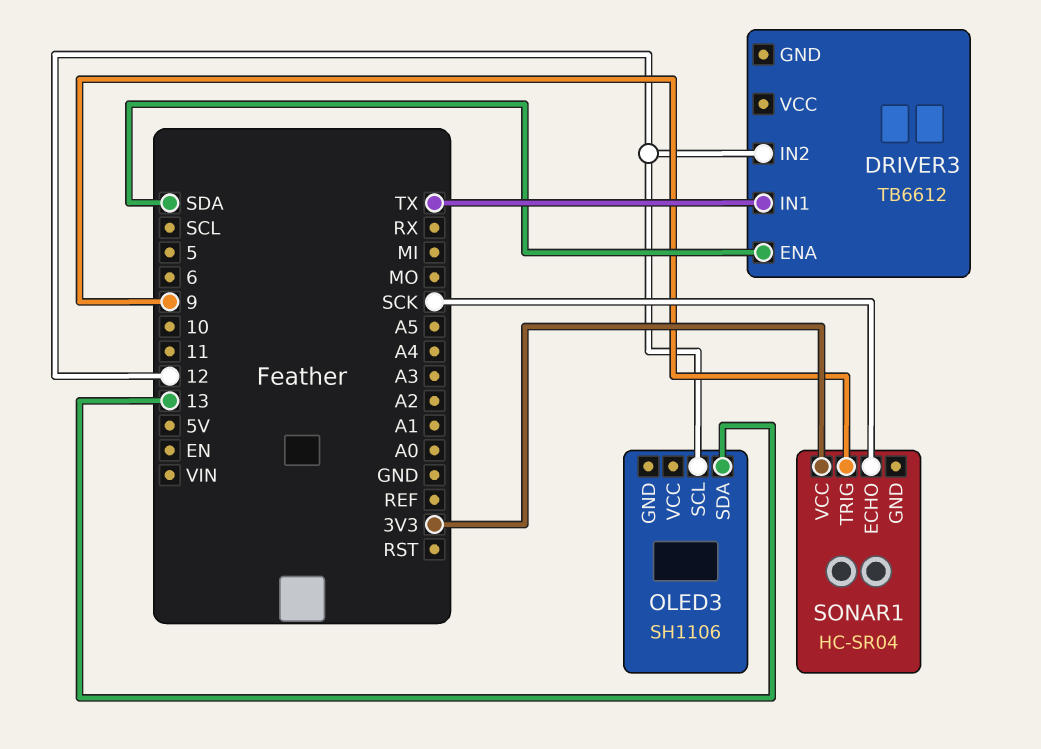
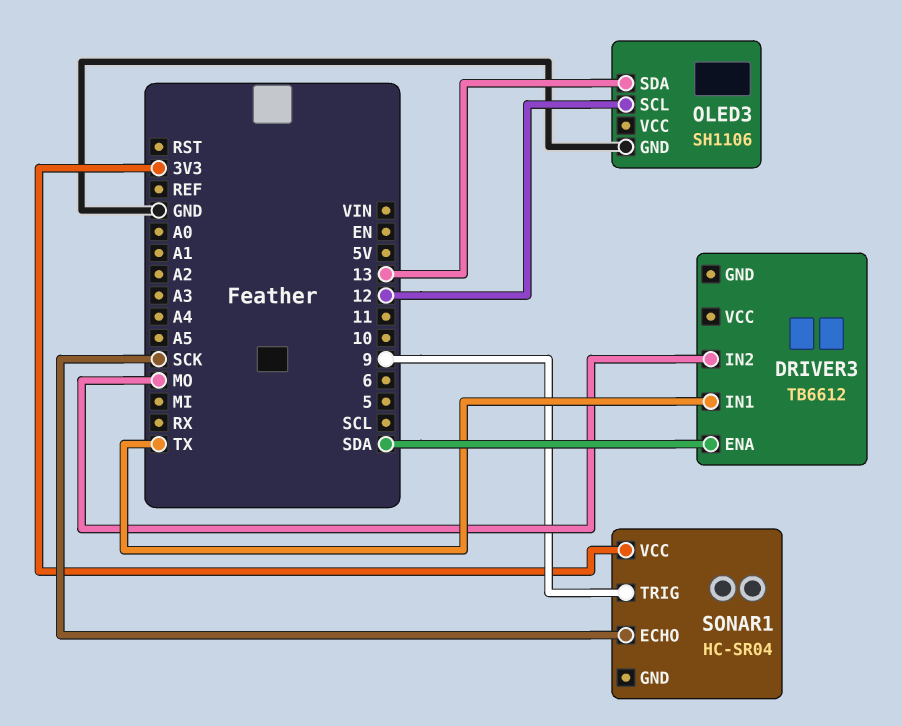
DRIVER3 pin IN2: 12 -> MO
OLED3 pin GND: none -> GND

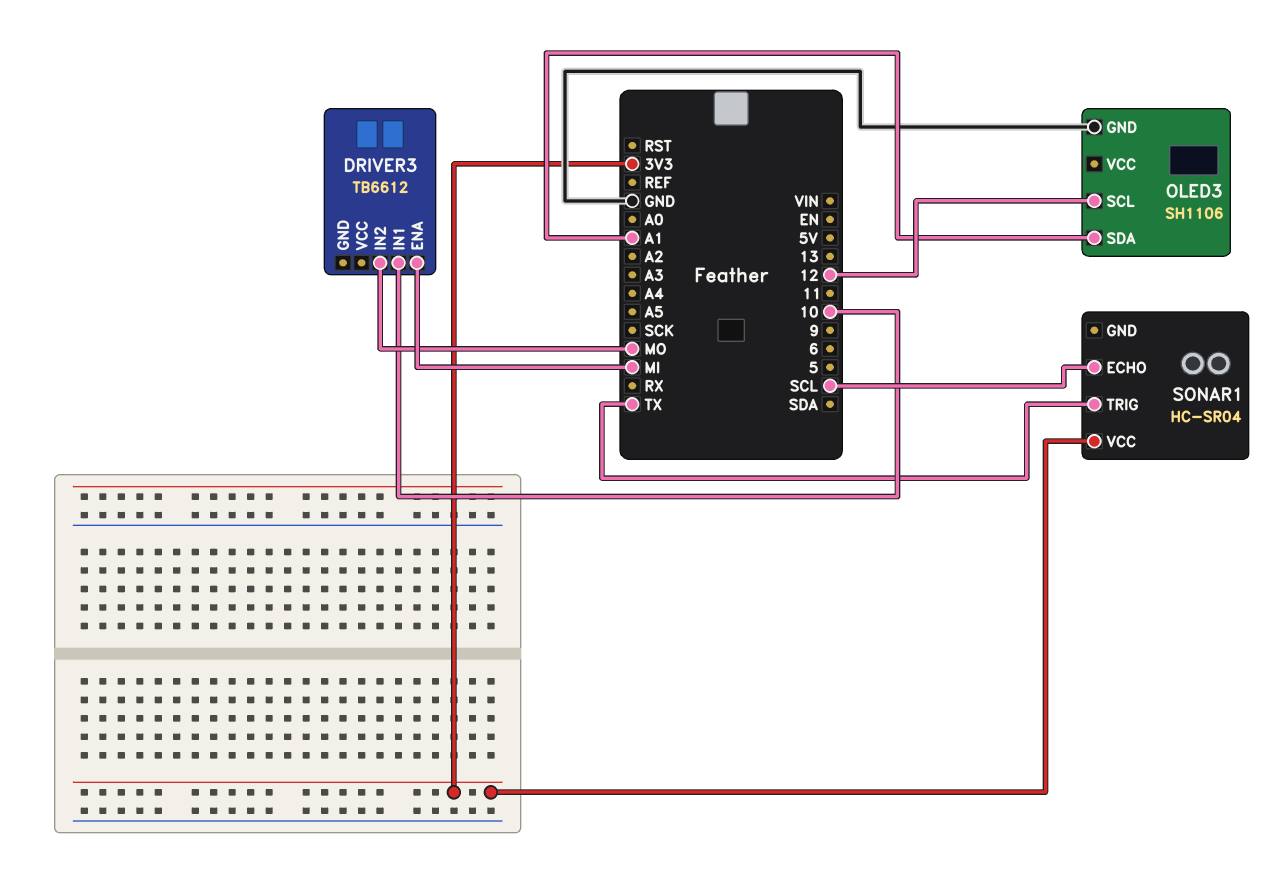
DRIVER3 pin ENA: SDA -> MI
DRIVER3 pin IN1: TX -> 10
OLED3 pin SDA: 13 -> A1
SONAR1 pin ECHO: SCK -> SCL
SONAR1 pin TRIG: 9 -> TX

